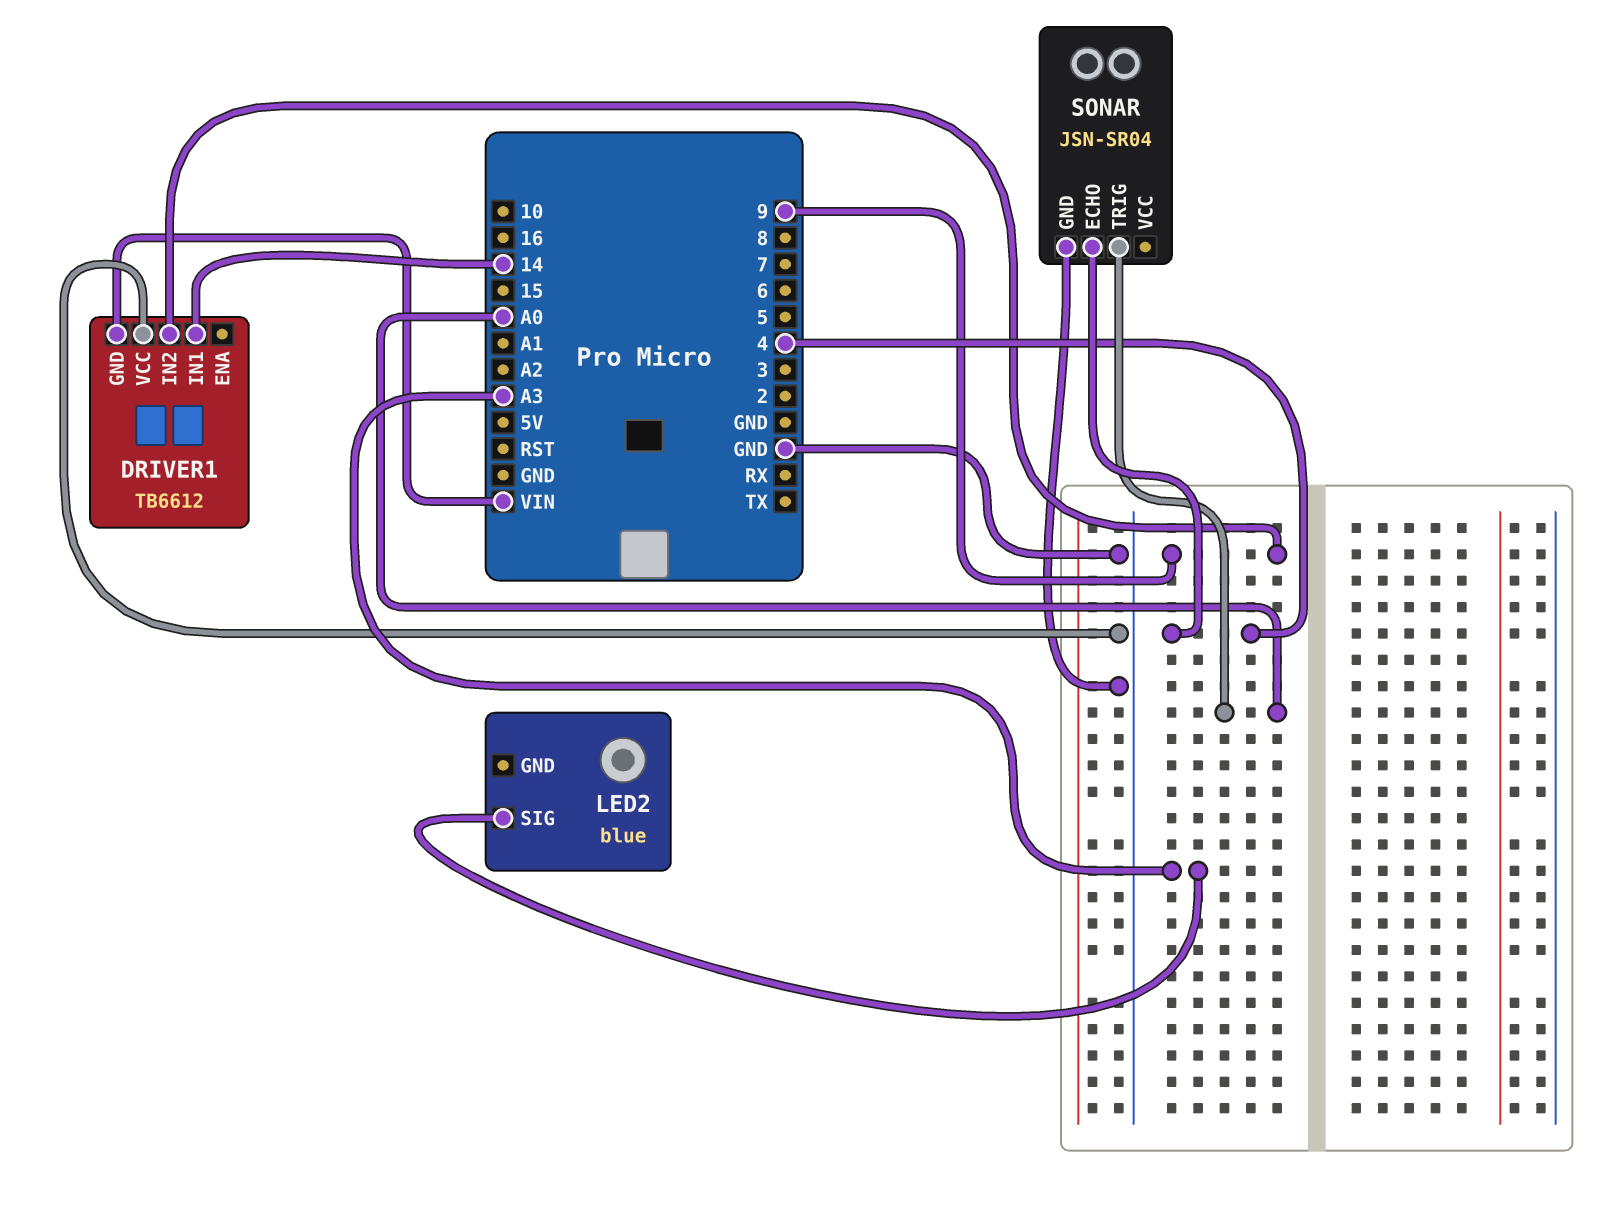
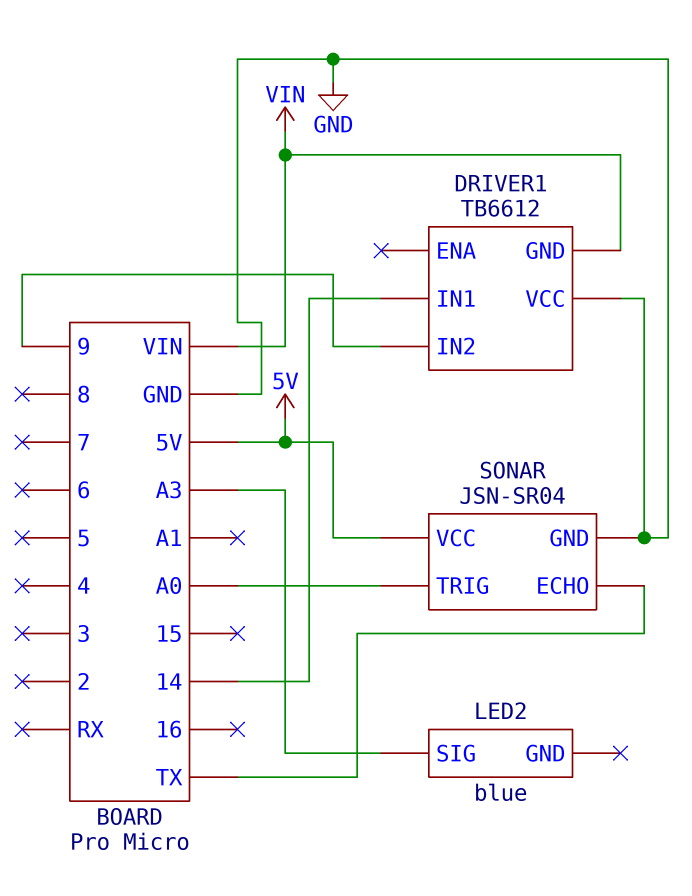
SONAR pin ECHO: 4 -> TX
SONAR pin VCC: none -> 5V

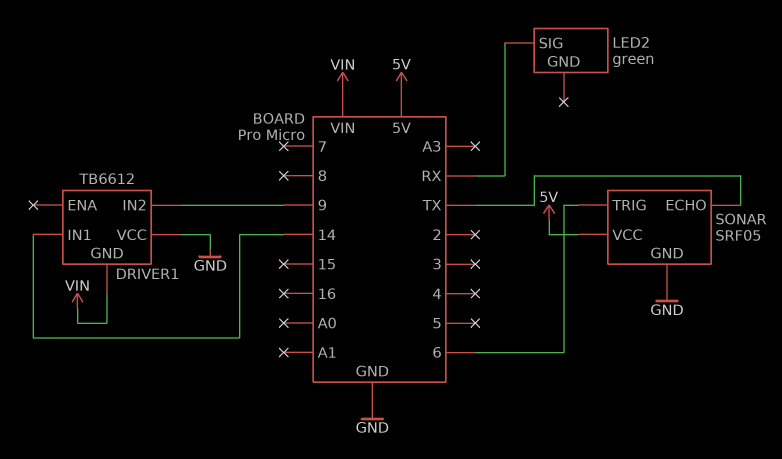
LED2: blue -> green
LED2 pin SIG: A3 -> RX
SONAR: JSN-SR04 -> SRF05
SONAR pin TRIG: A0 -> 6

